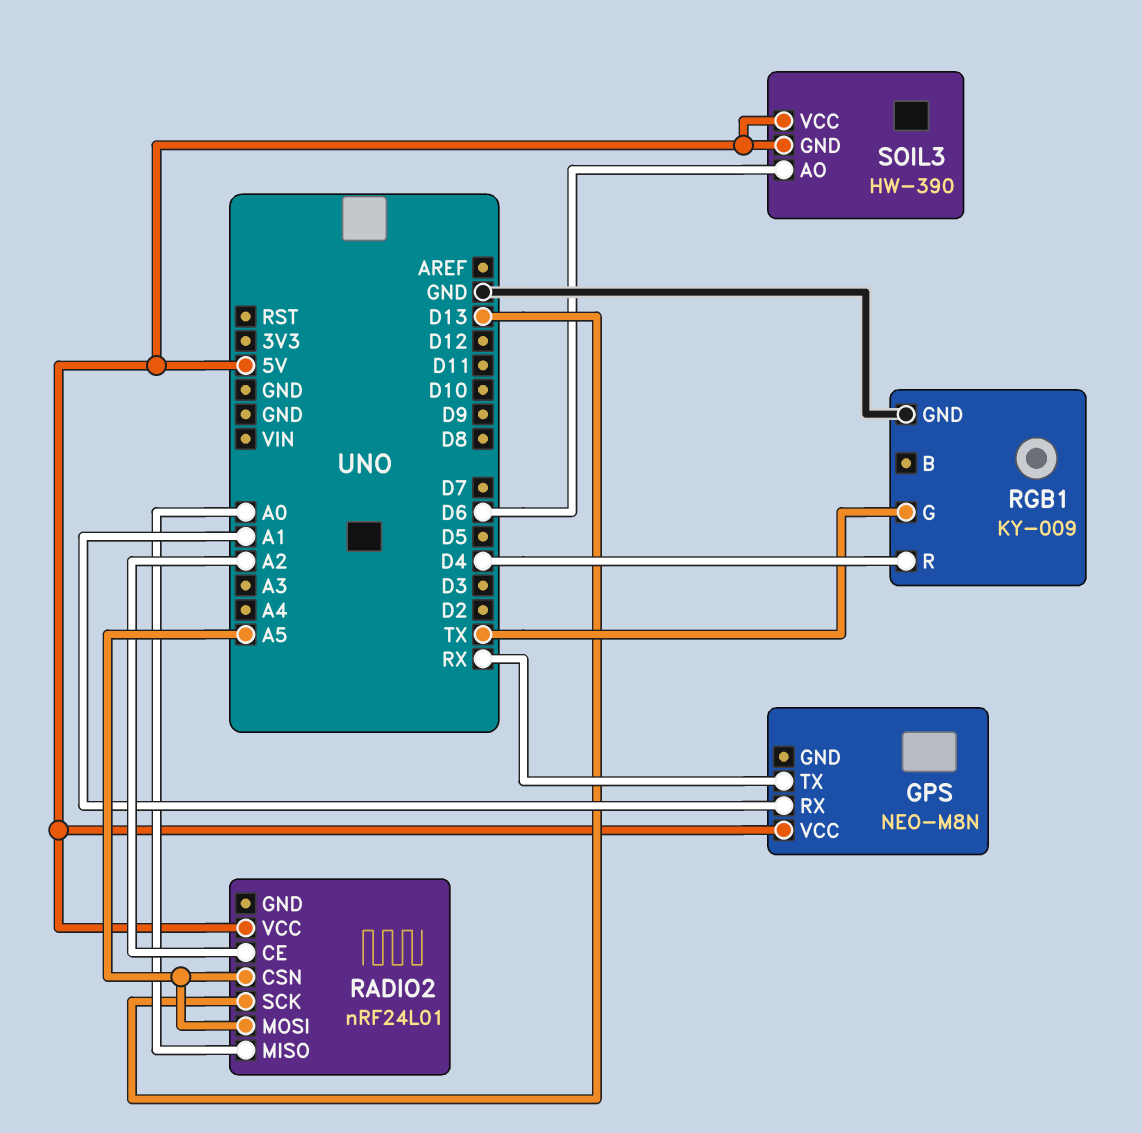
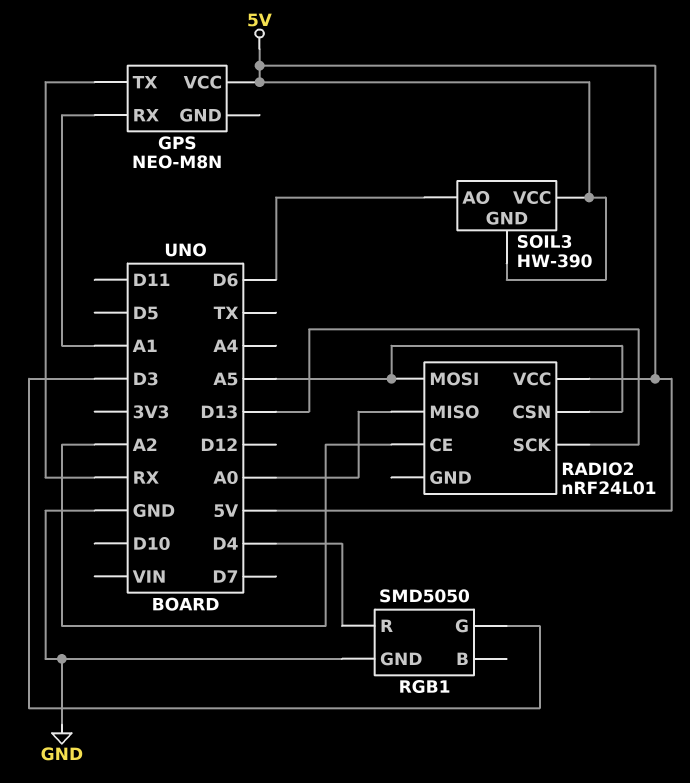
RGB1: KY-009 -> SMD5050
RGB1 pin G: TX -> D3

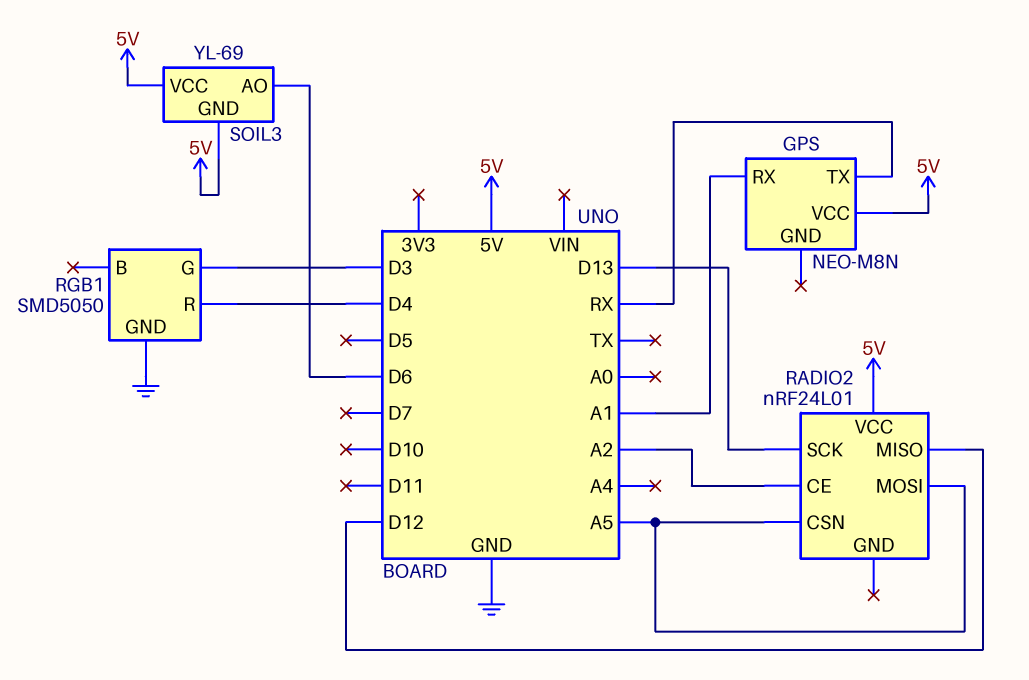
RADIO2 pin MISO: A0 -> D12
SOIL3: HW-390 -> YL-69

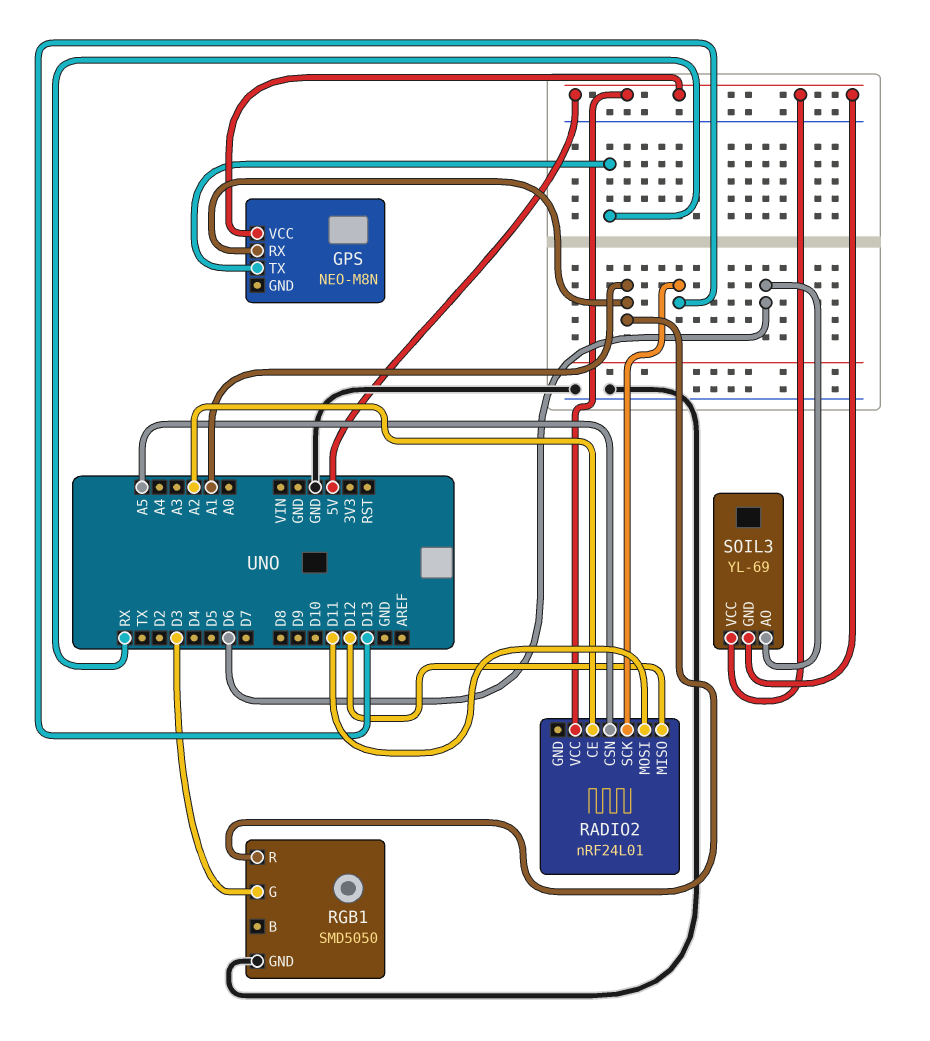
RADIO2 pin MOSI: A5 -> D11
RGB1 pin R: D4 -> A1

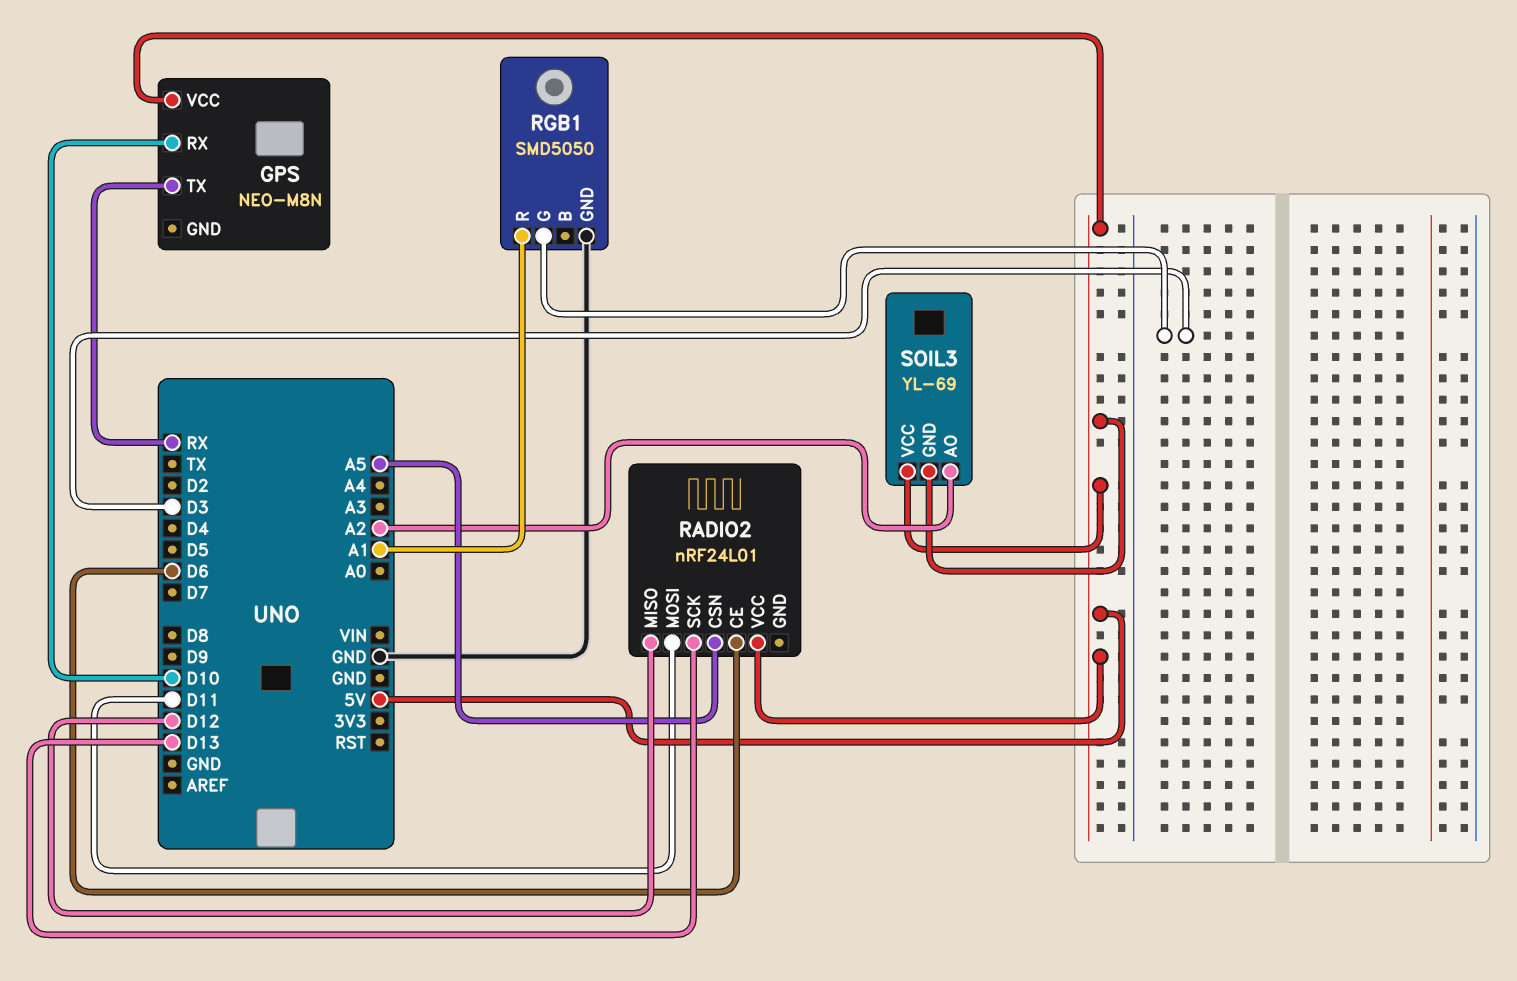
GPS pin RX: A1 -> D10
RADIO2 pin CE: A2 -> D6
SOIL3 pin AO: D6 -> A2

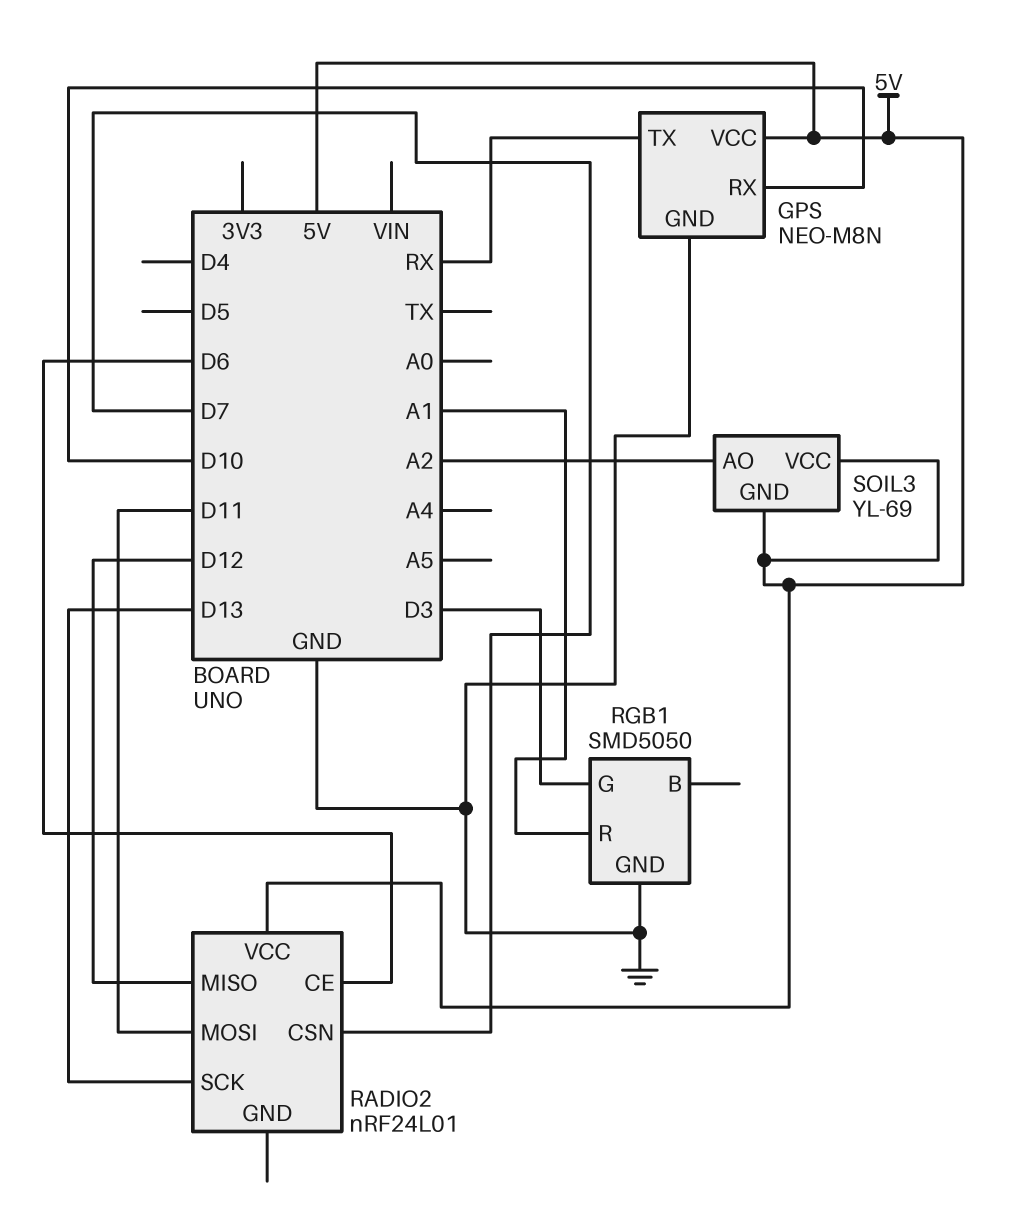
GPS pin GND: none -> GND
RADIO2 pin CSN: A5 -> D7

